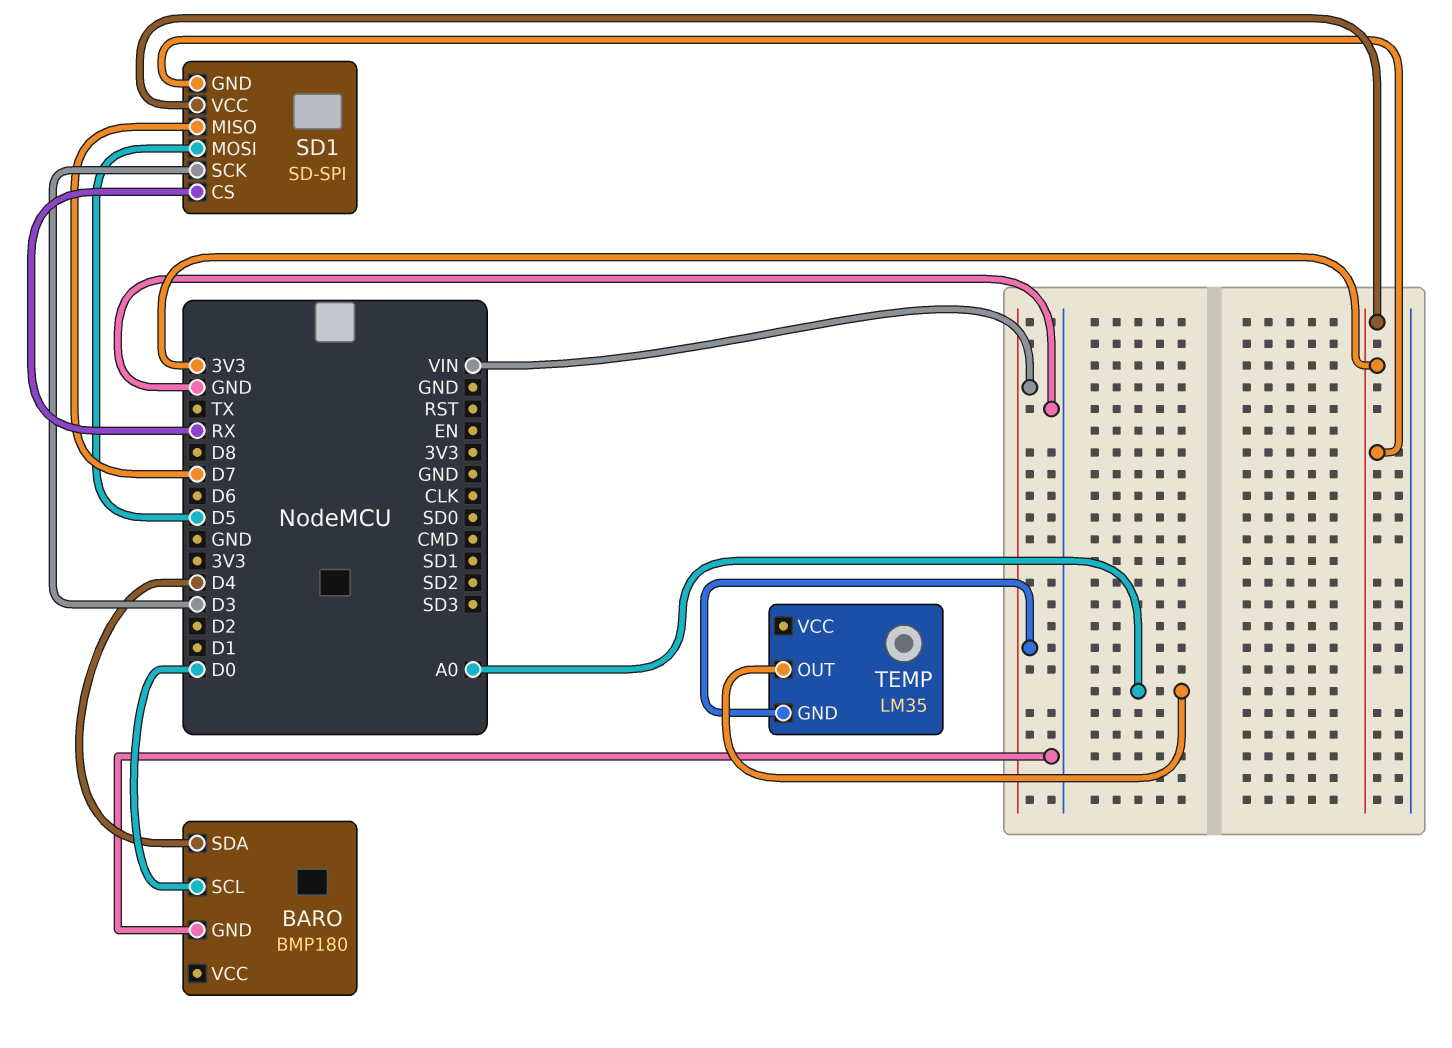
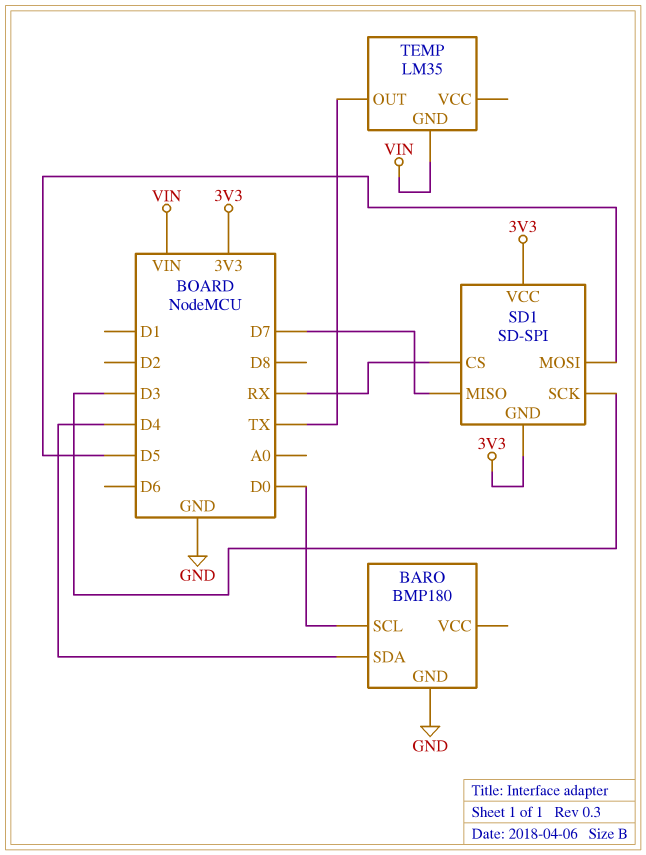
TEMP pin OUT: A0 -> TX

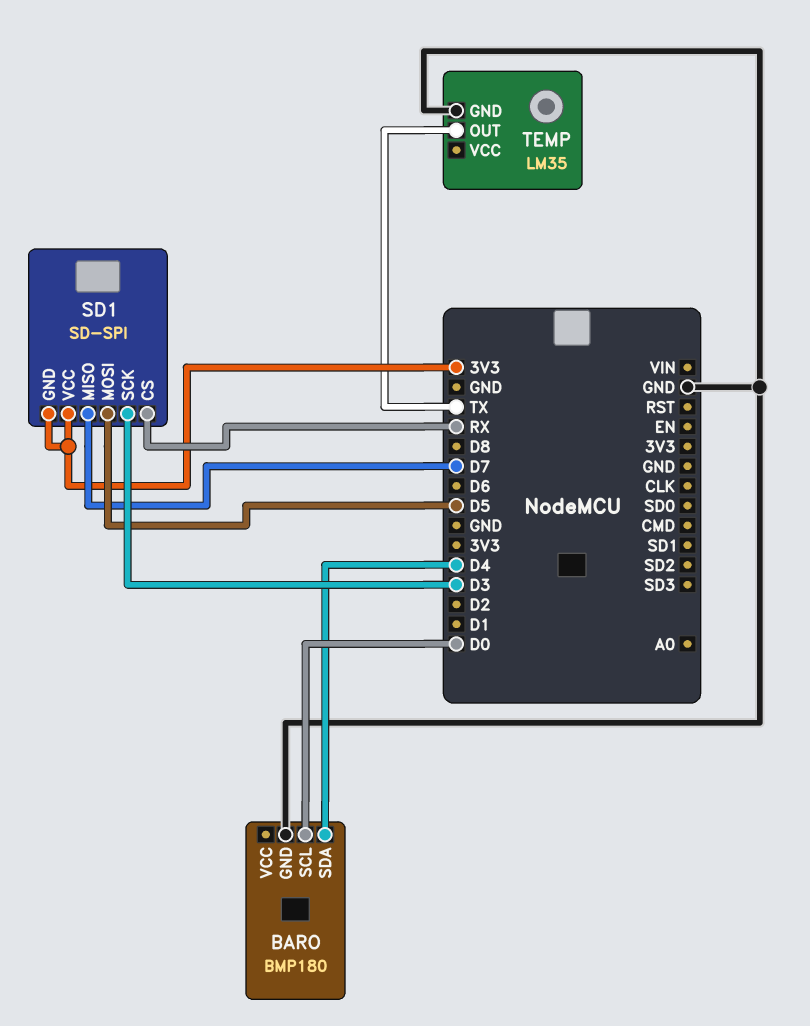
TEMP pin GND: VIN -> GND

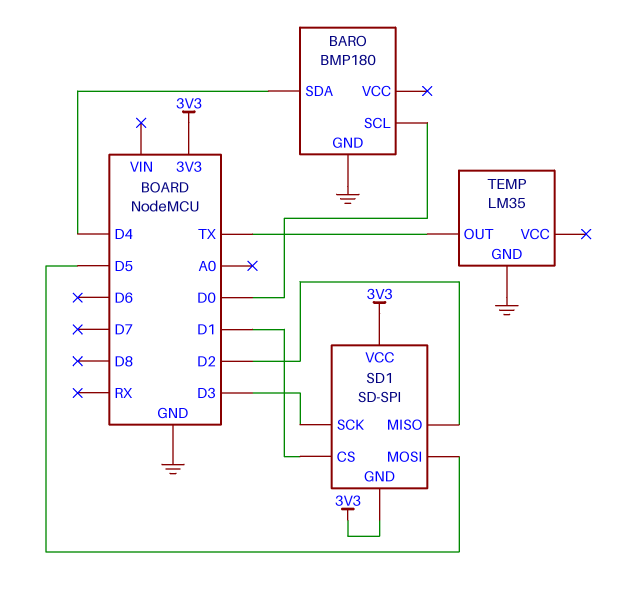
SD1 pin CS: RX -> D1
SD1 pin MISO: D7 -> D2

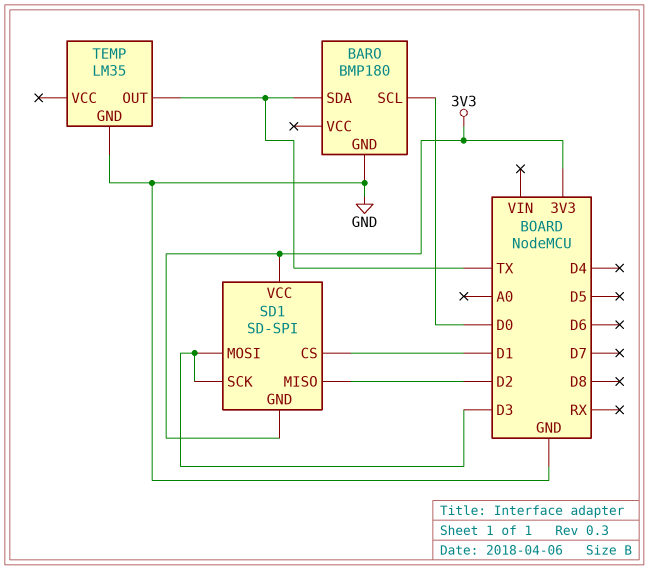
BARO pin SDA: D4 -> TX
SD1 pin MOSI: D5 -> D3

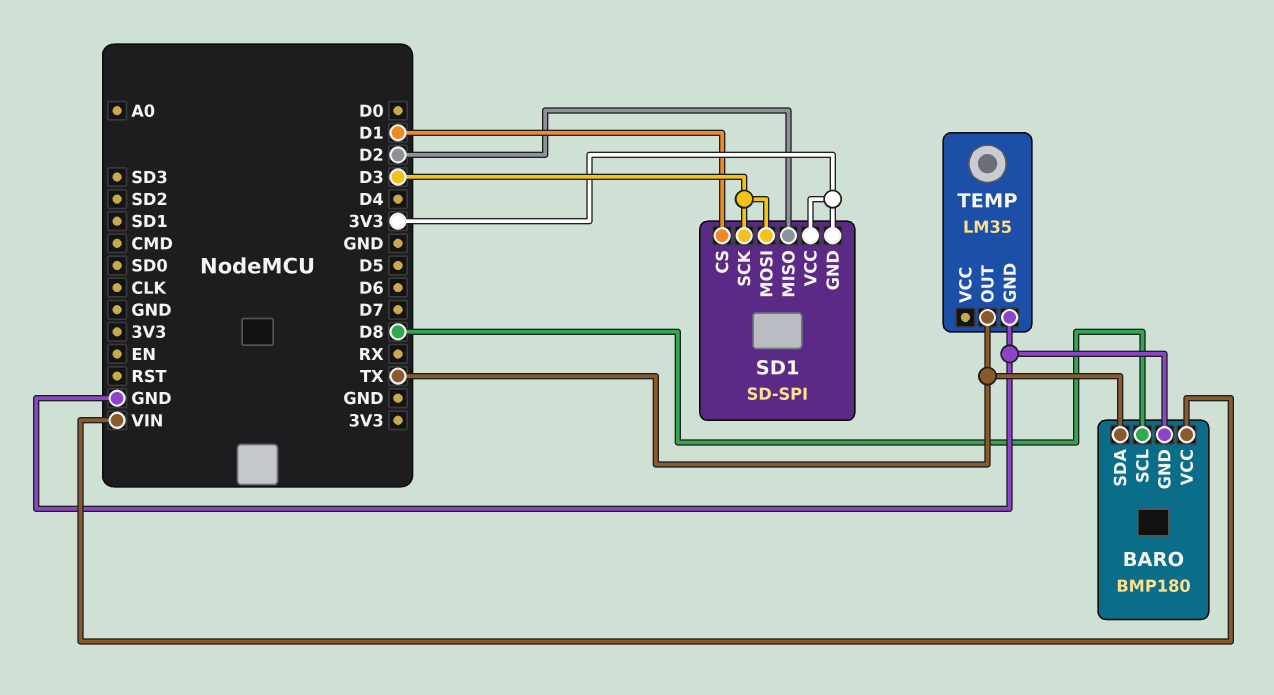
BARO pin SCL: D0 -> D8
BARO pin VCC: none -> VIN

